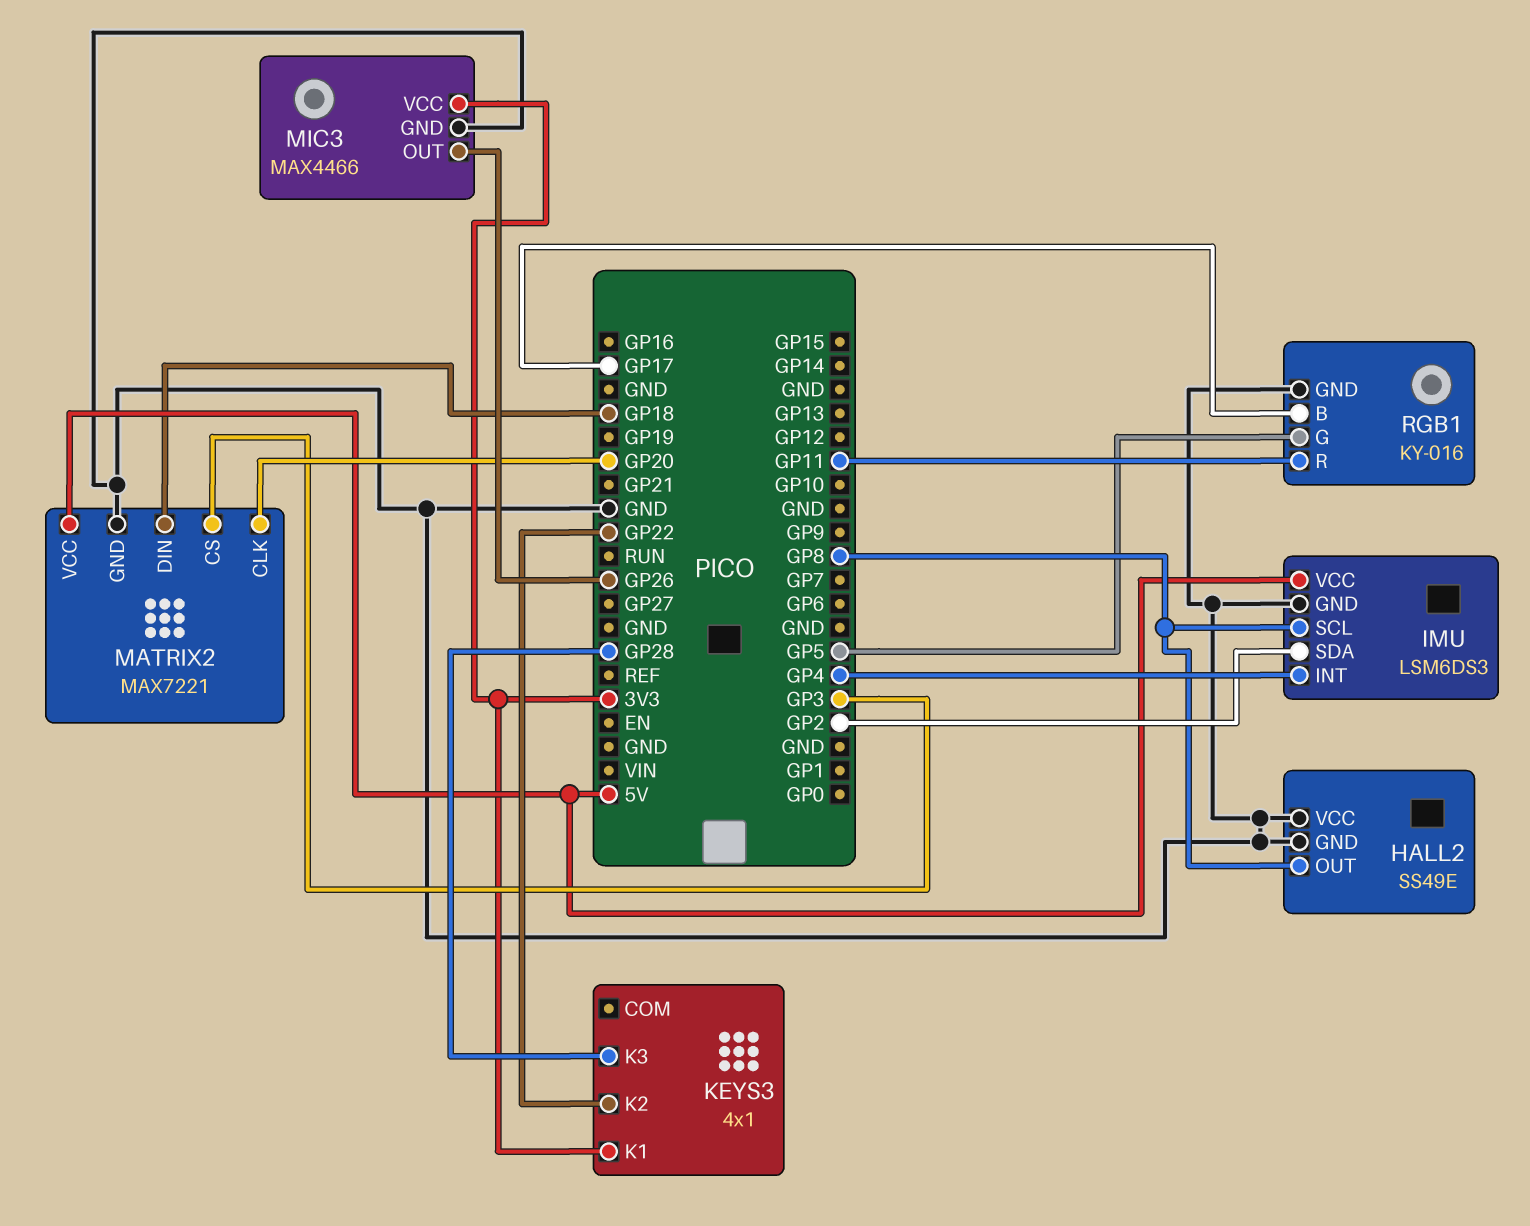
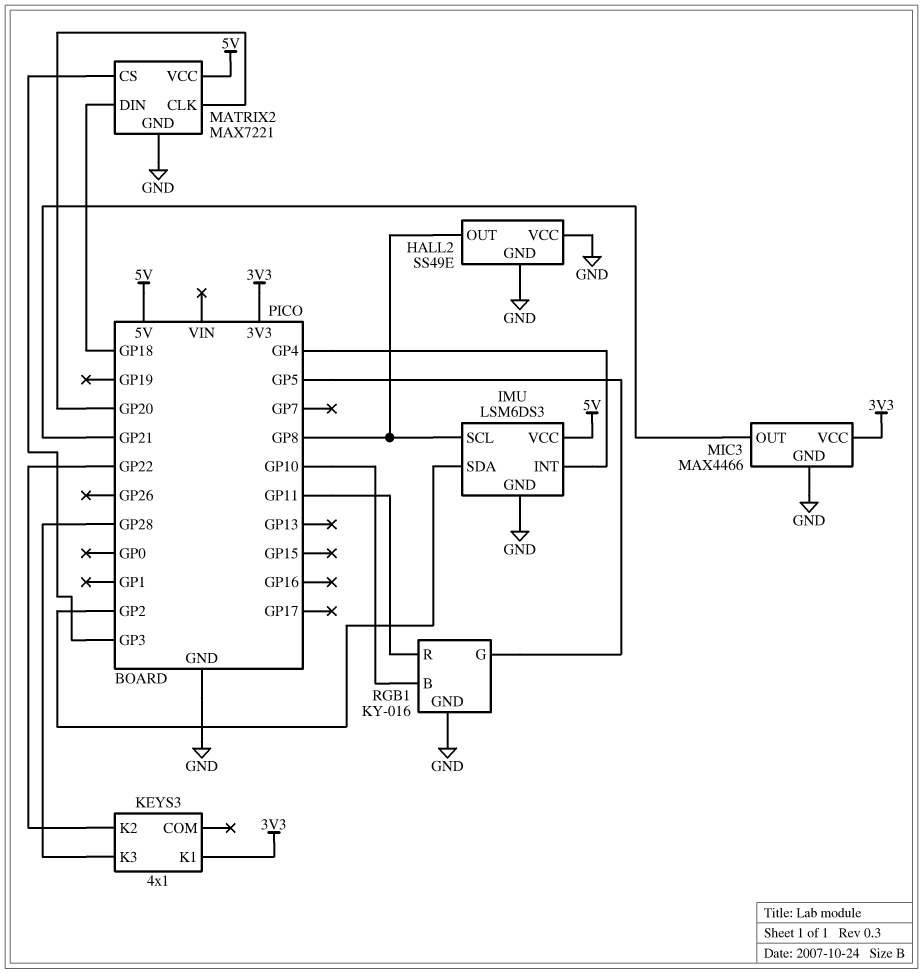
MIC3 pin OUT: GP26 -> GP21
RGB1 pin B: GP17 -> GP10

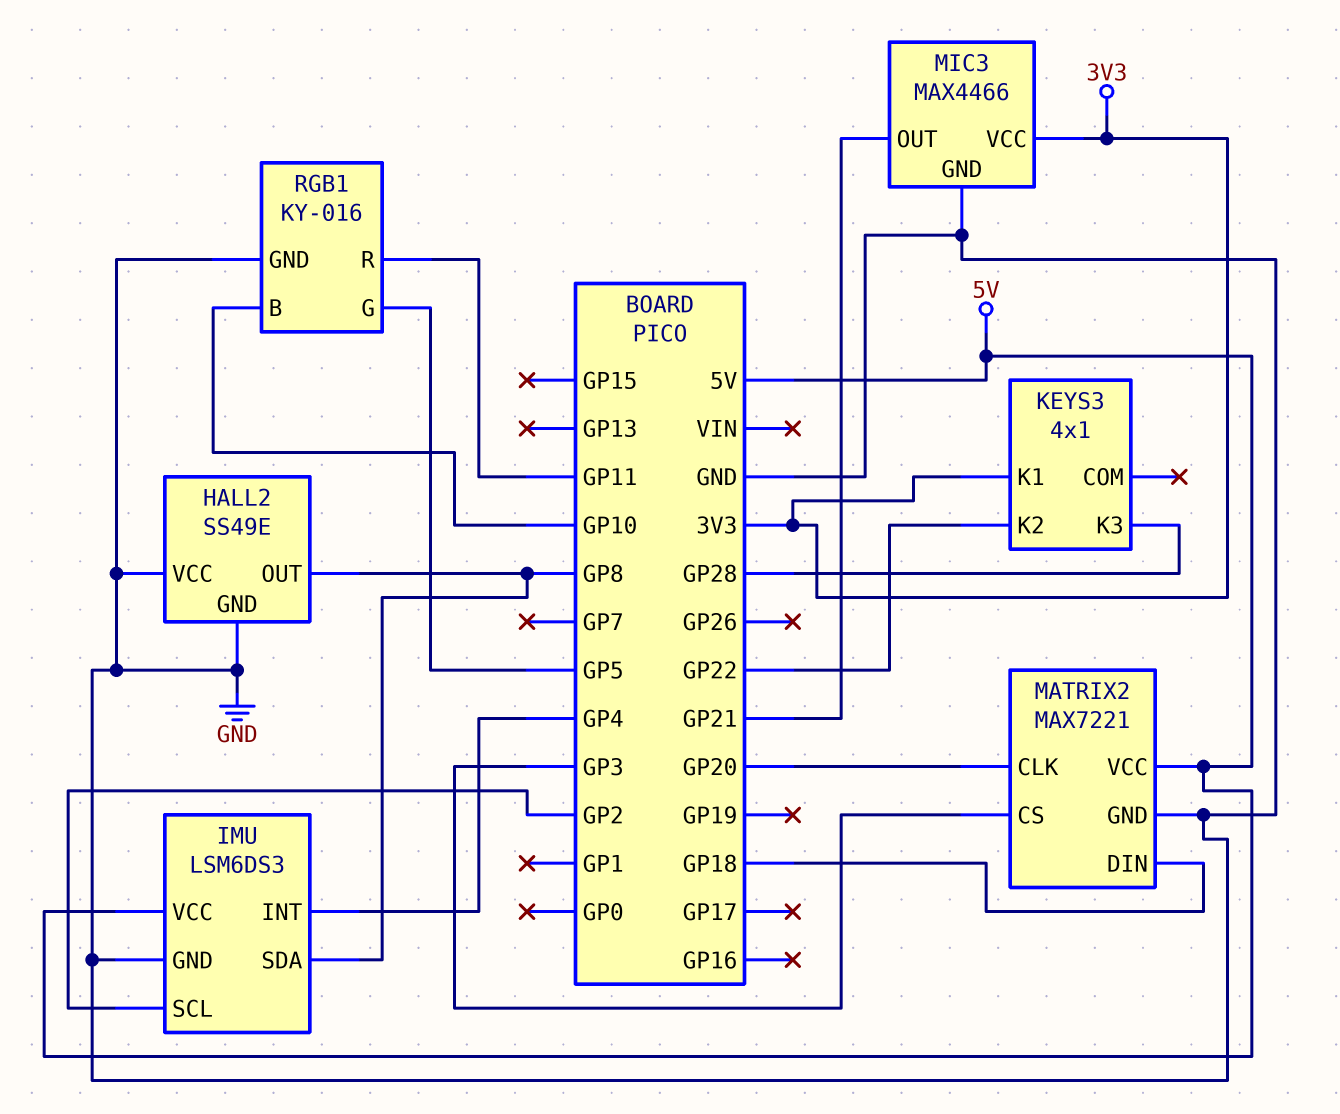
IMU pin SCL: GP8 -> GP2
IMU pin SDA: GP2 -> GP8

